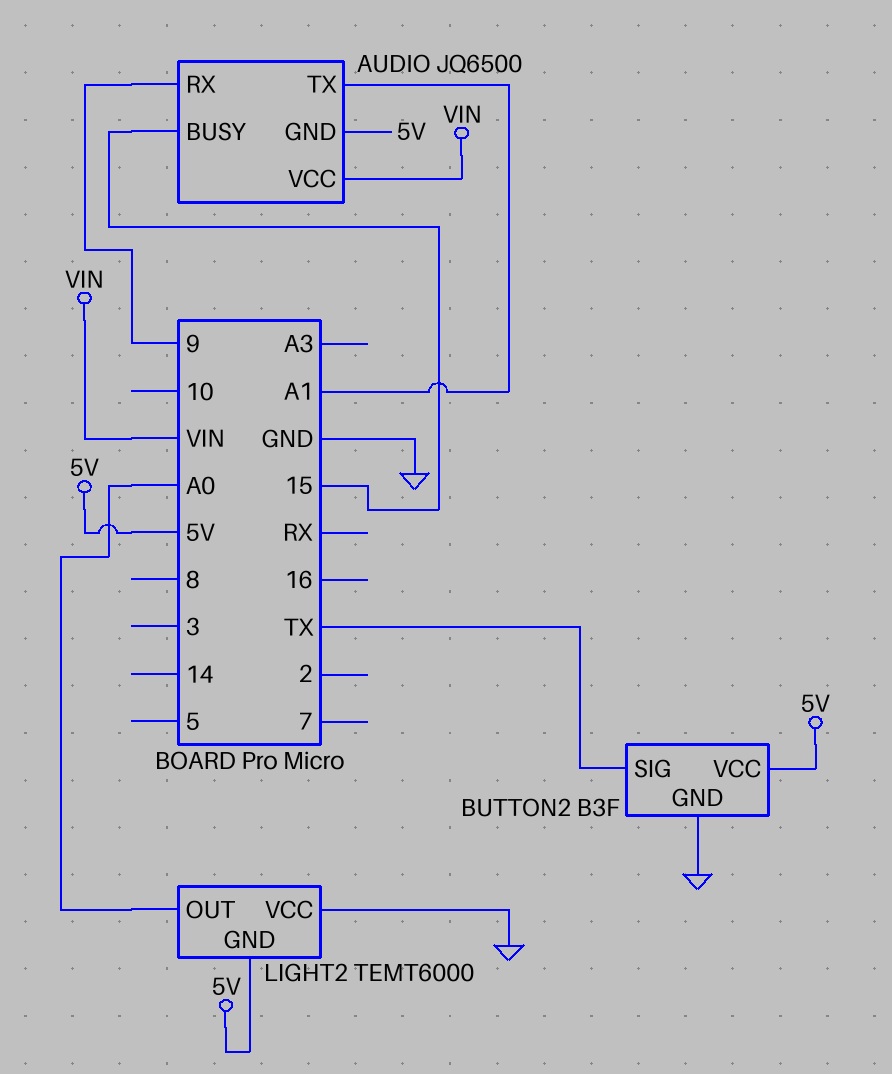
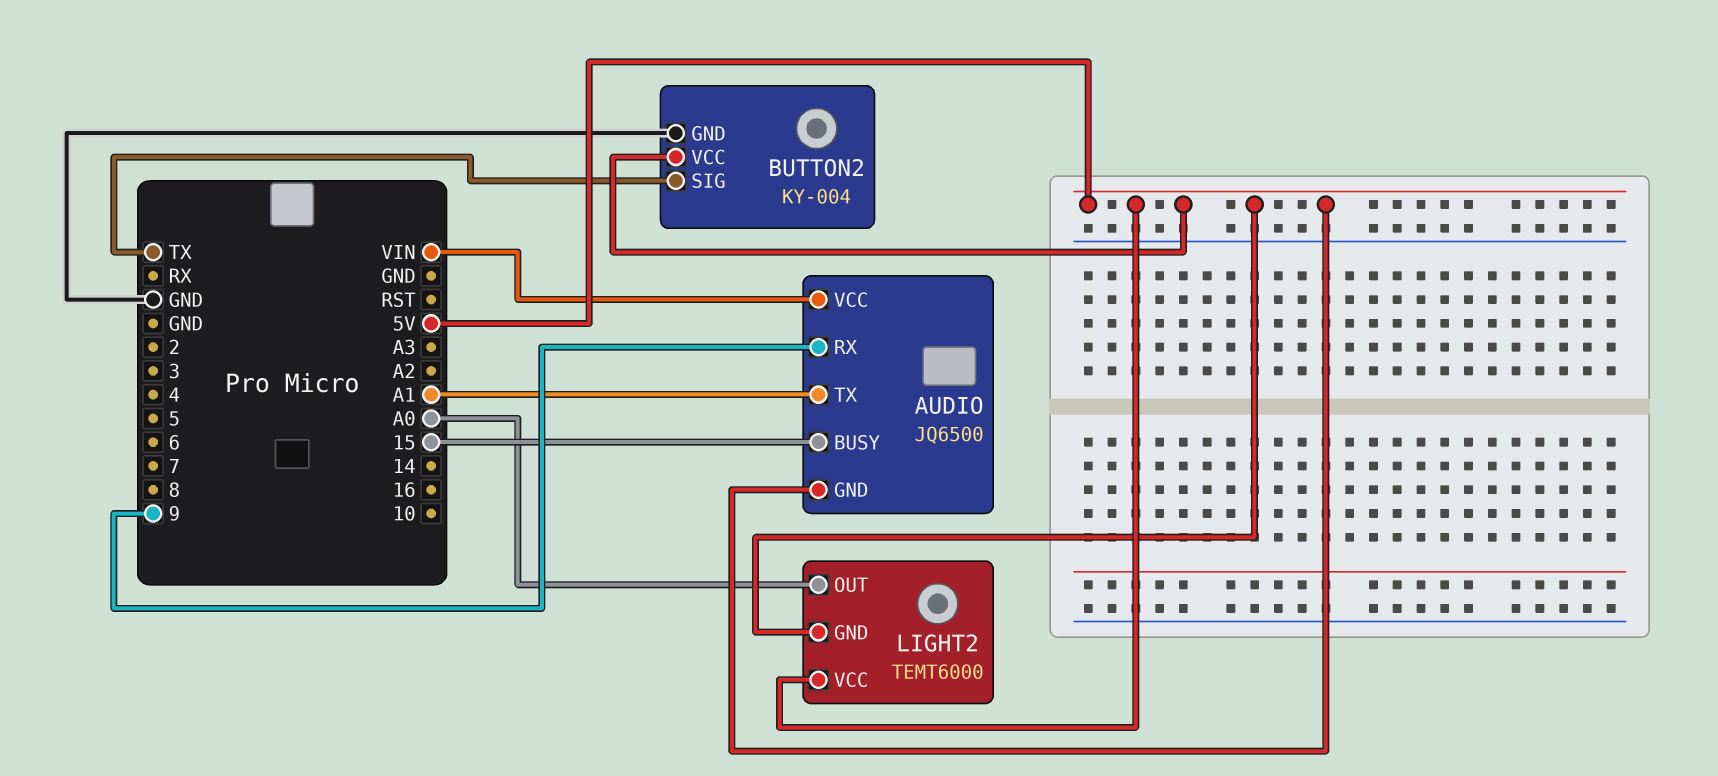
BUTTON2: B3F -> KY-004
LIGHT2 pin VCC: GND -> 5V

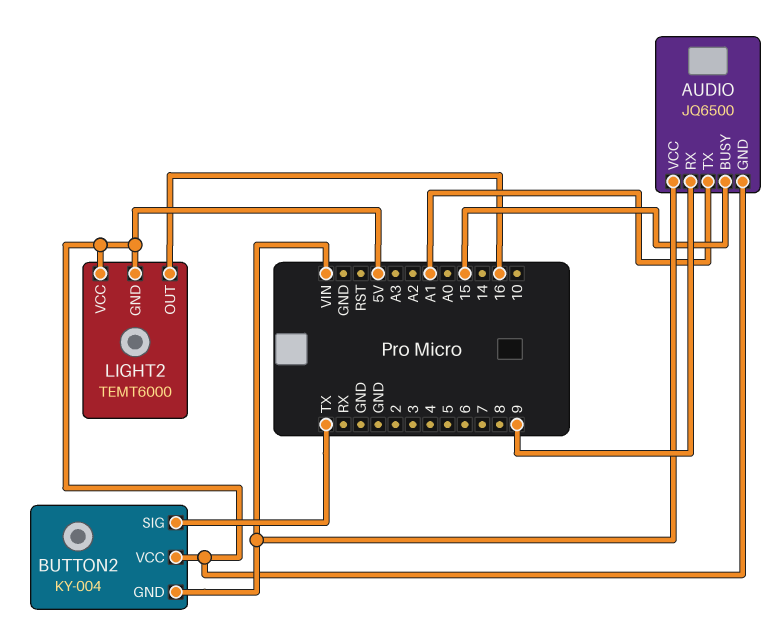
BUTTON2 pin GND: GND -> VIN
LIGHT2 pin OUT: A0 -> 16

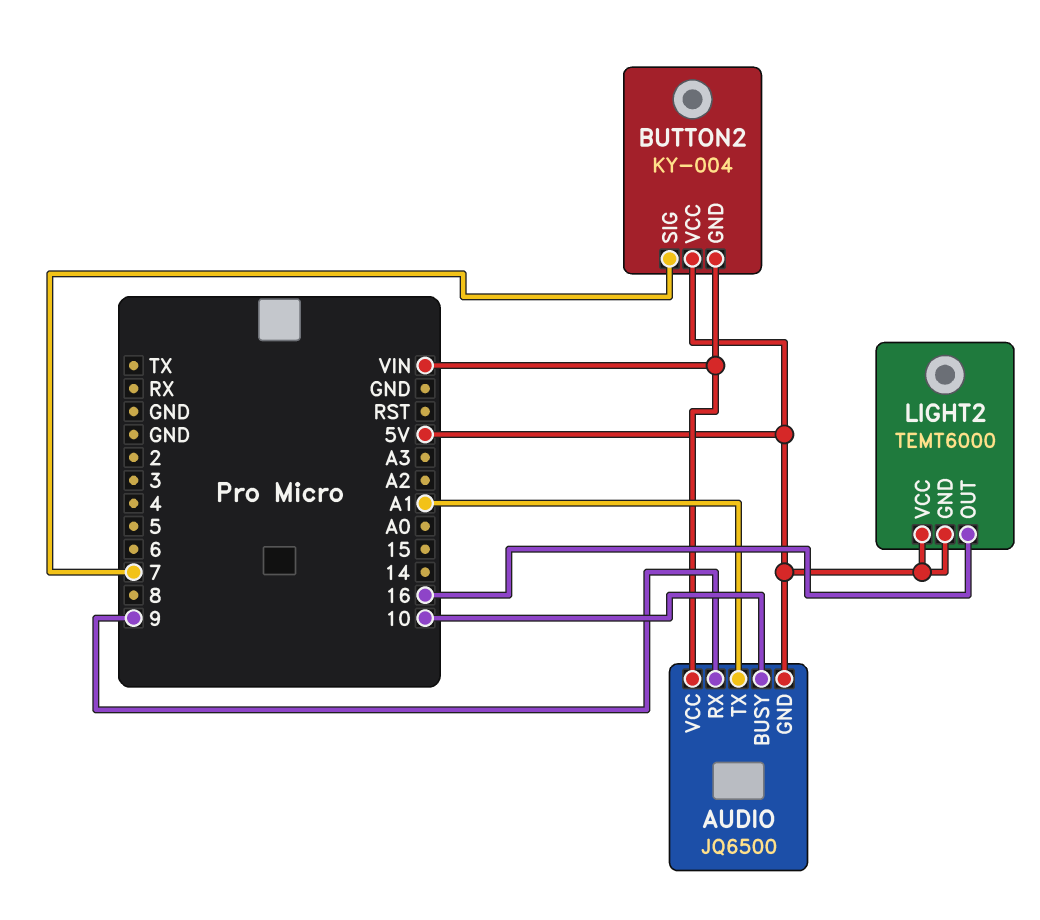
AUDIO pin BUSY: 15 -> 10
BUTTON2 pin SIG: TX -> 7

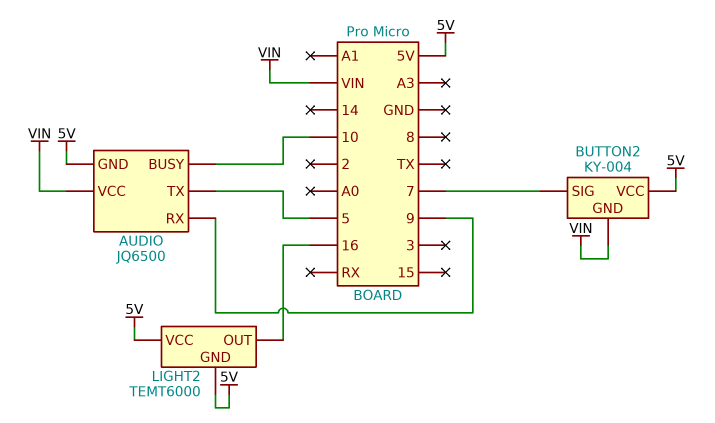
AUDIO pin TX: A1 -> 5

